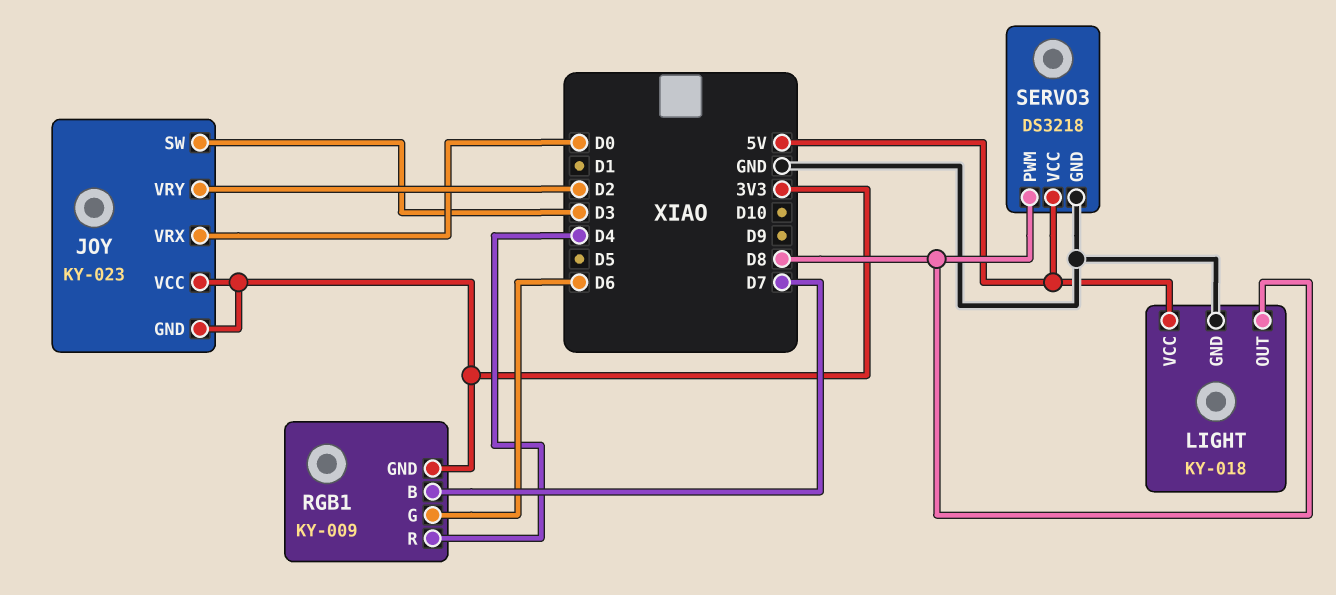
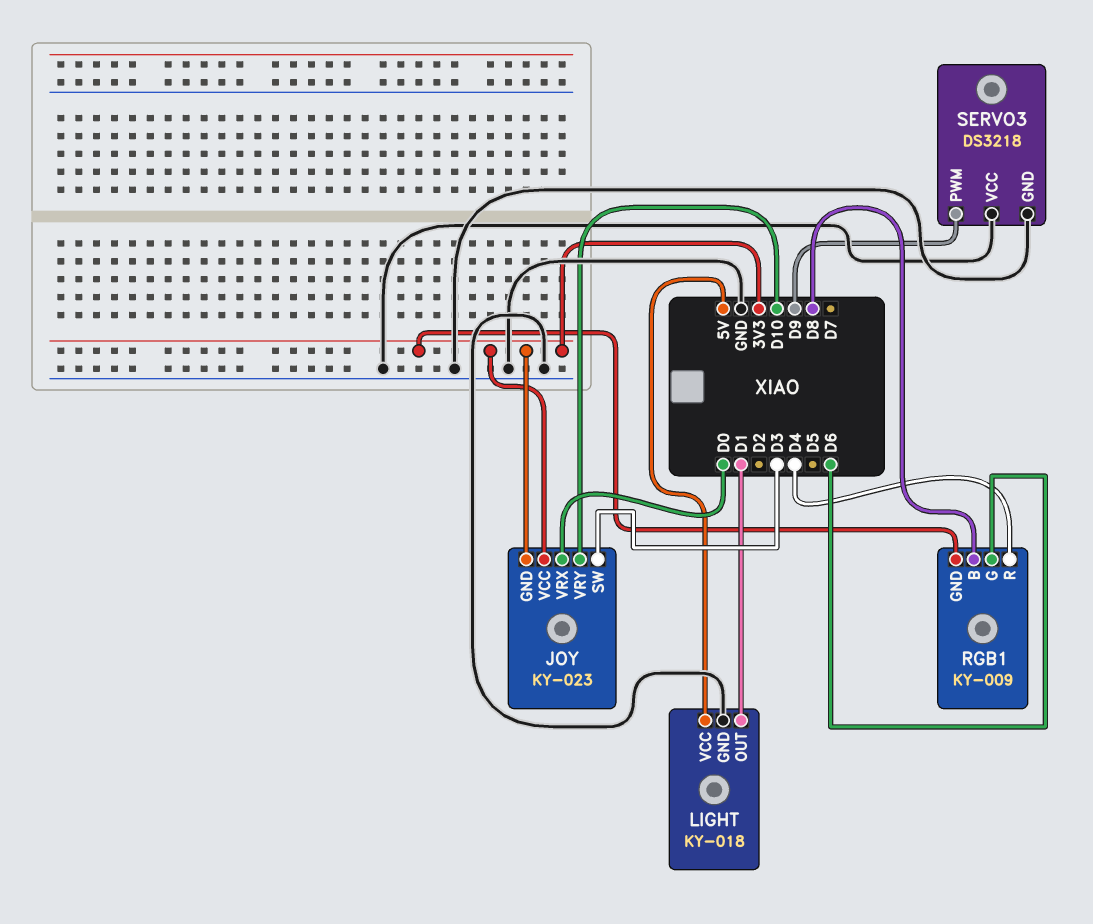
JOY pin VRY: D2 -> D10
LIGHT pin OUT: D8 -> D1
RGB1 pin B: D7 -> D8
SERVO3 pin PWM: D8 -> D9
SERVO3 pin VCC: 5V -> GND

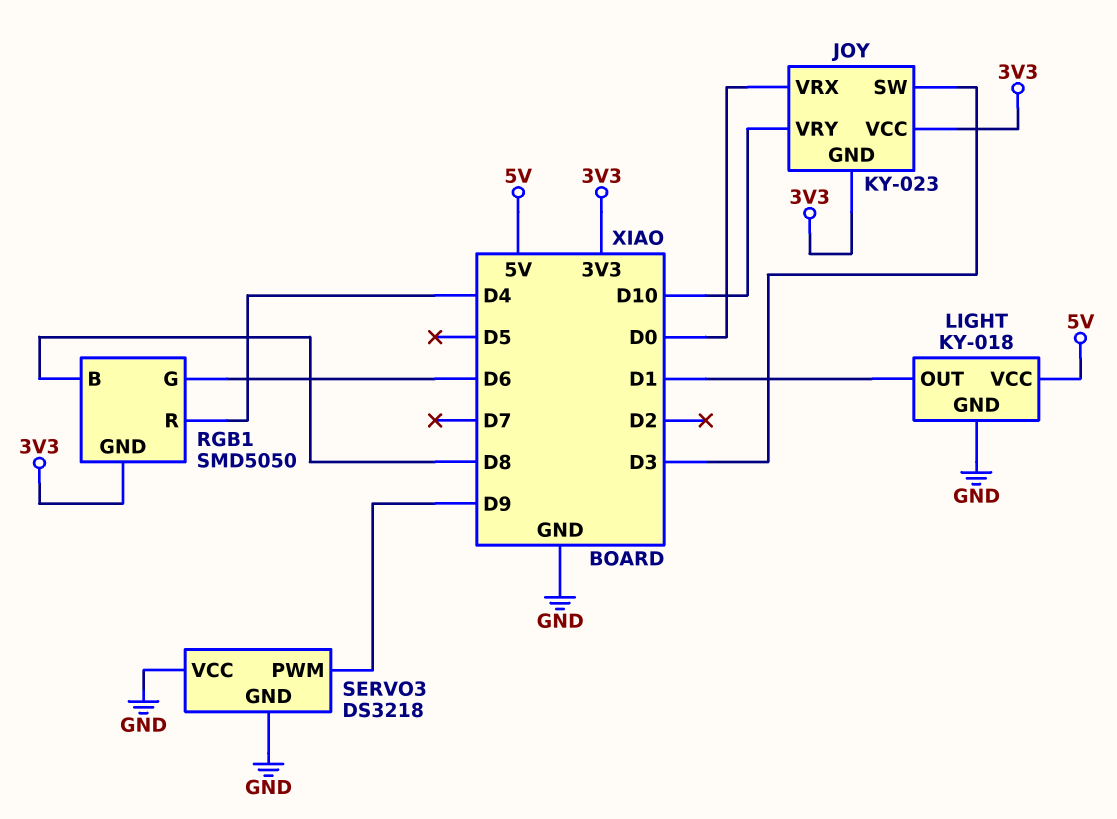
RGB1: KY-009 -> SMD5050

